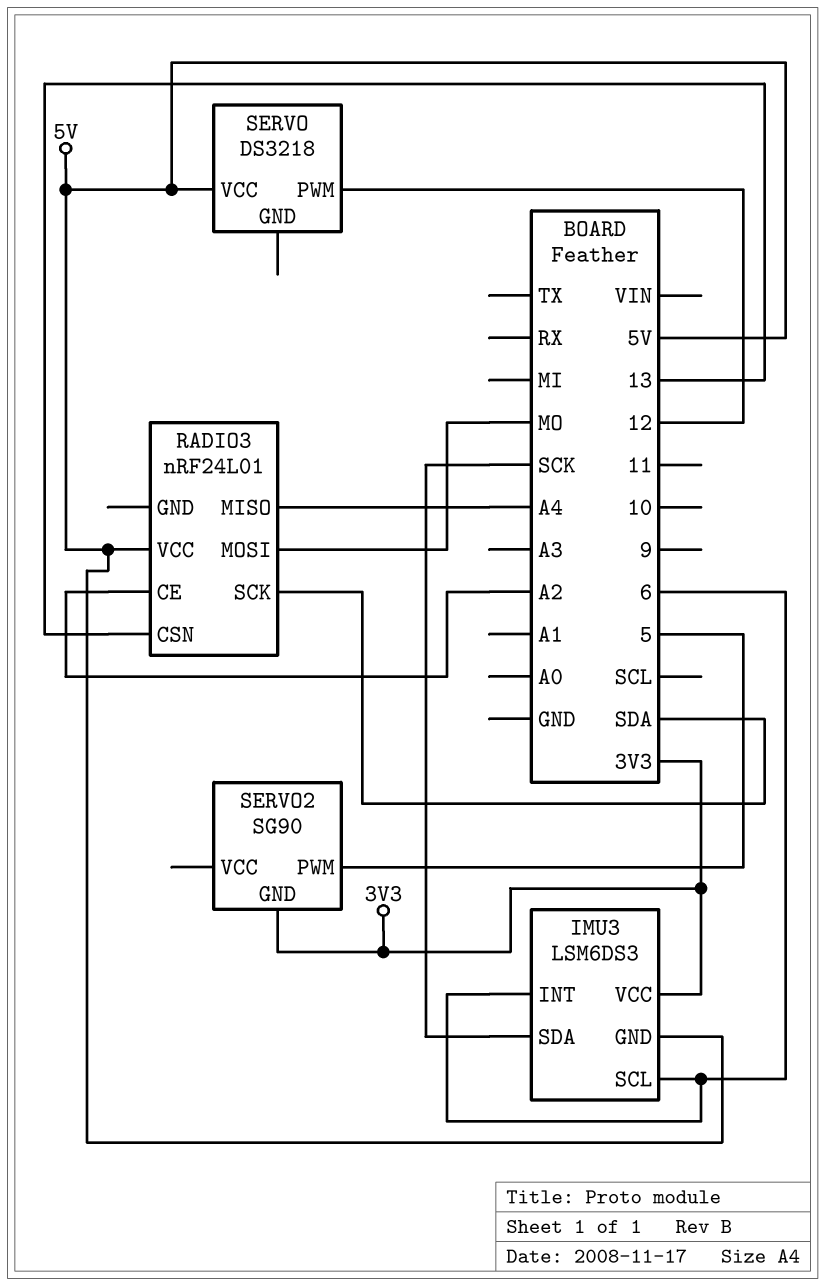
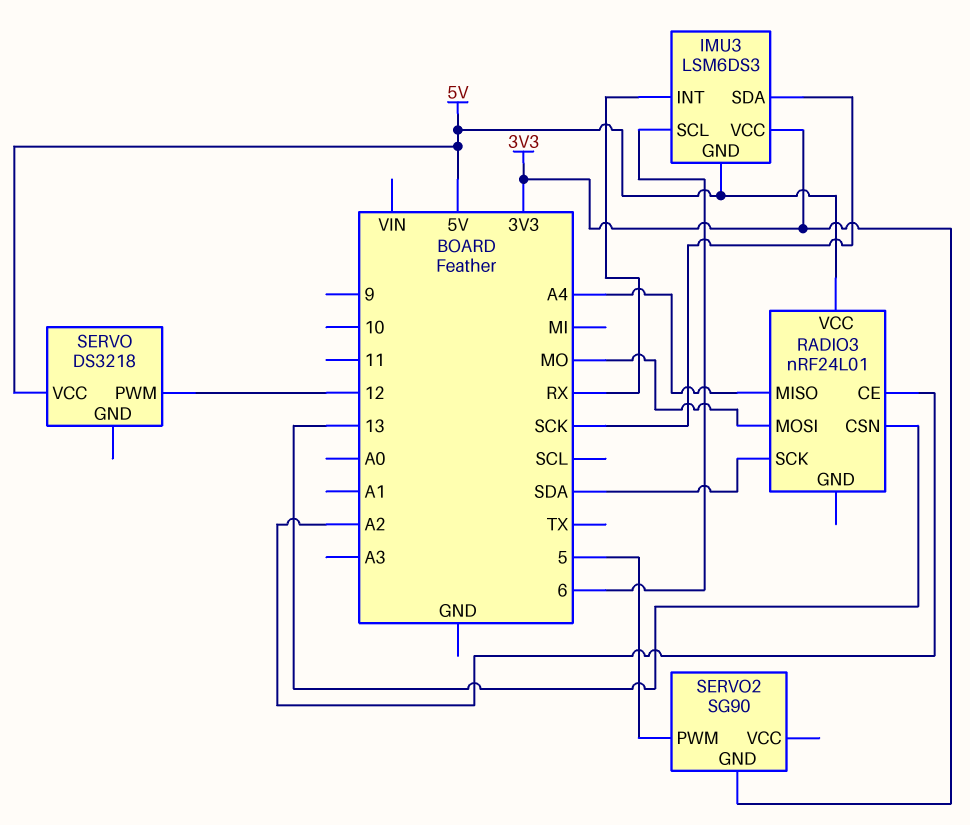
IMU3 pin INT: 6 -> RX

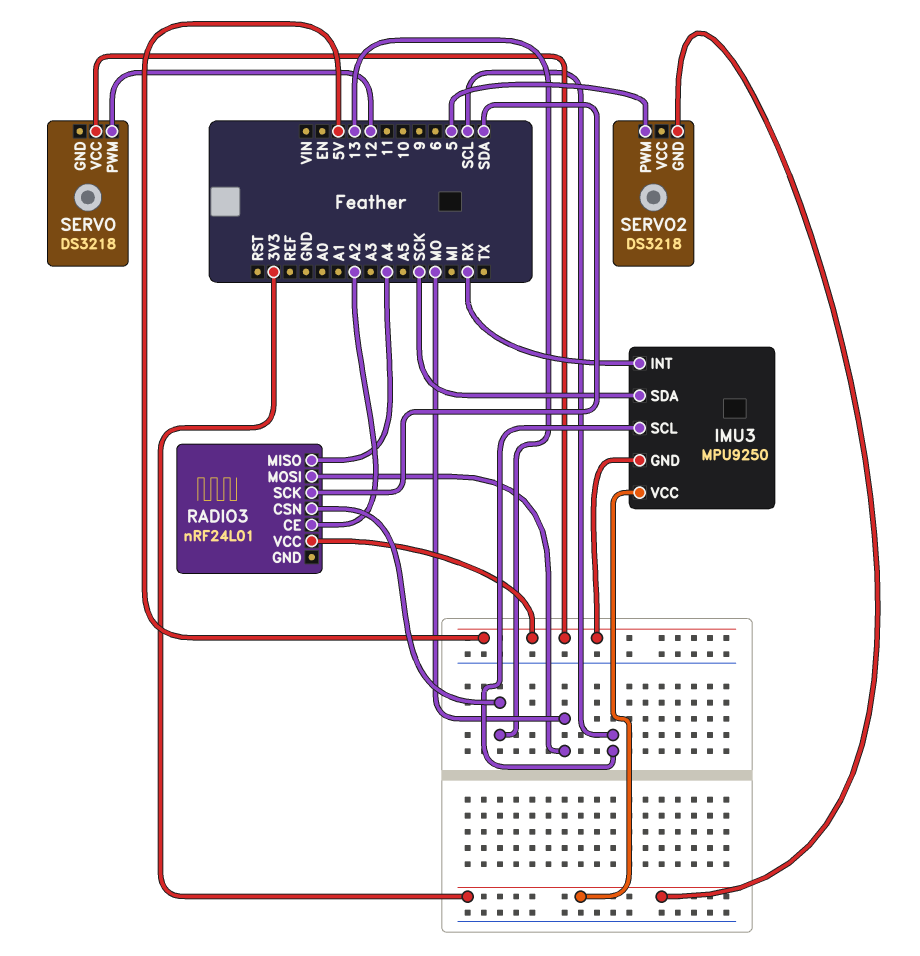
IMU3: LSM6DS3 -> MPU9250
IMU3 pin SCL: 6 -> SCL
SERVO2: SG90 -> DS3218

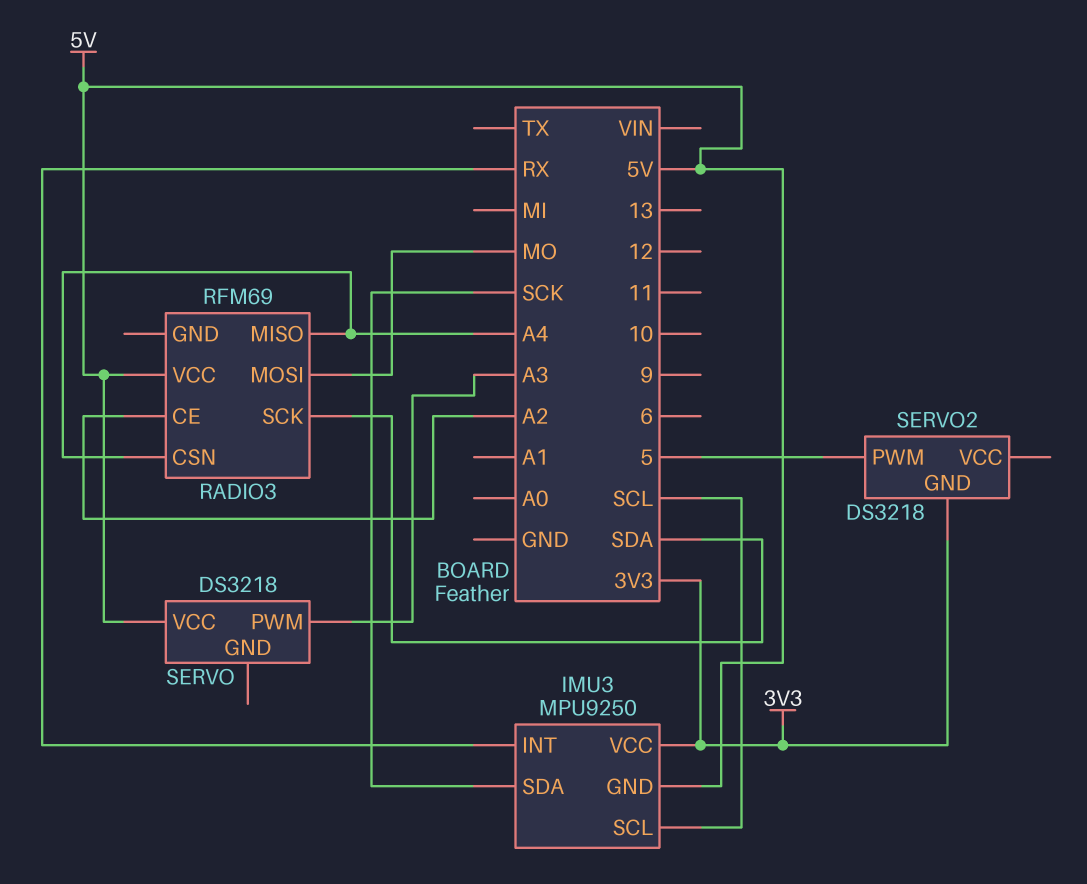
RADIO3: nRF24L01 -> RFM69
RADIO3 pin CSN: 13 -> A4
SERVO pin PWM: 12 -> A3

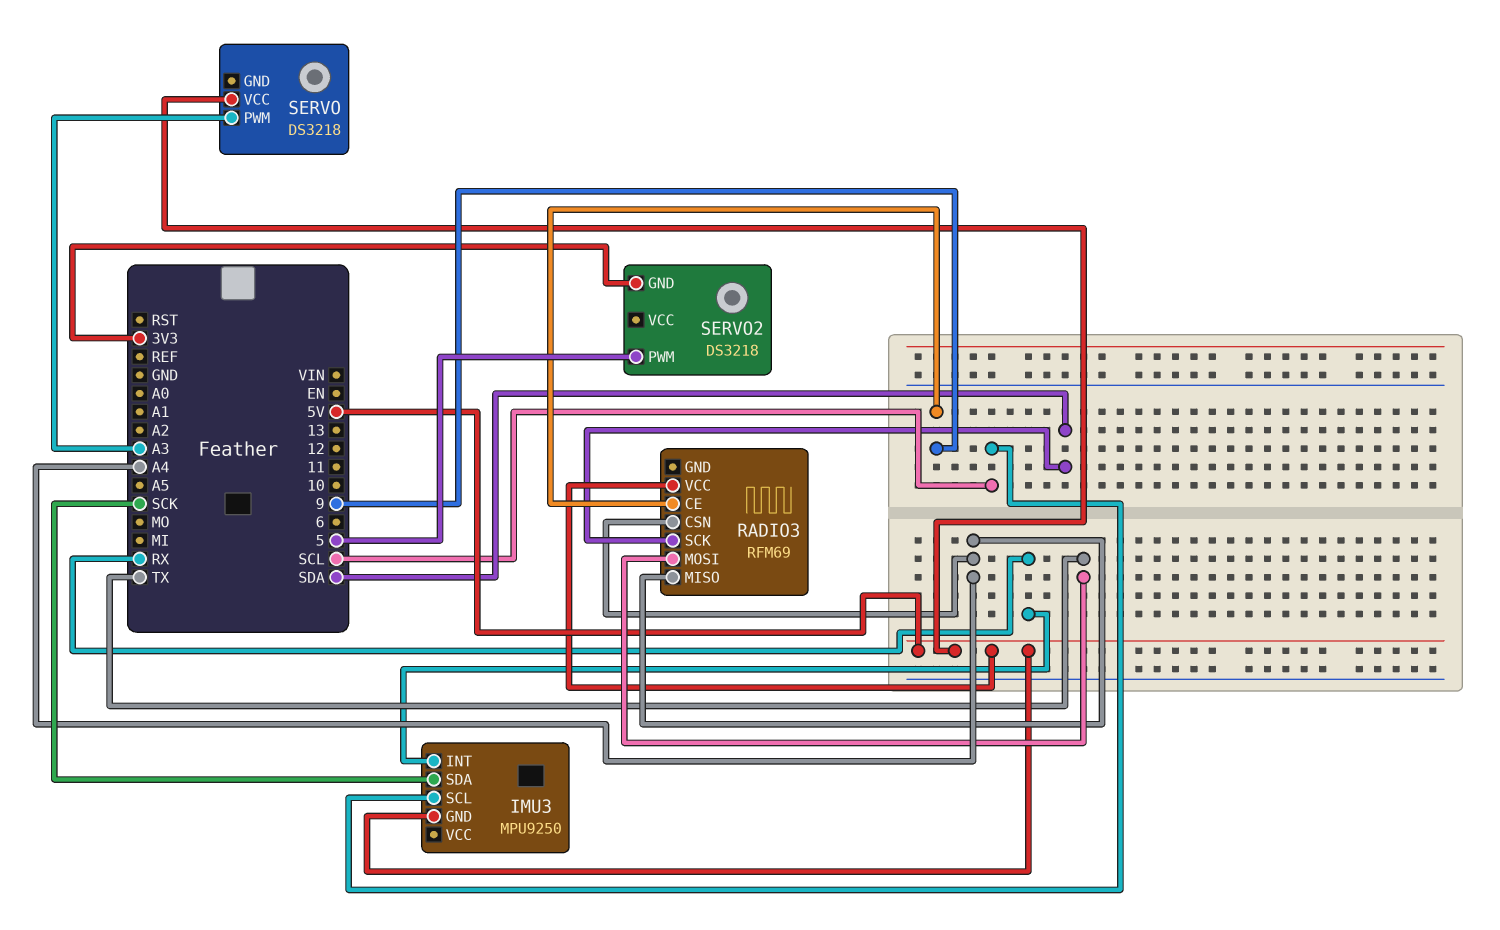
IMU3 pin VCC: 3V3 -> none
RADIO3 pin CE: A2 -> 9
RADIO3 pin MOSI: MO -> TX

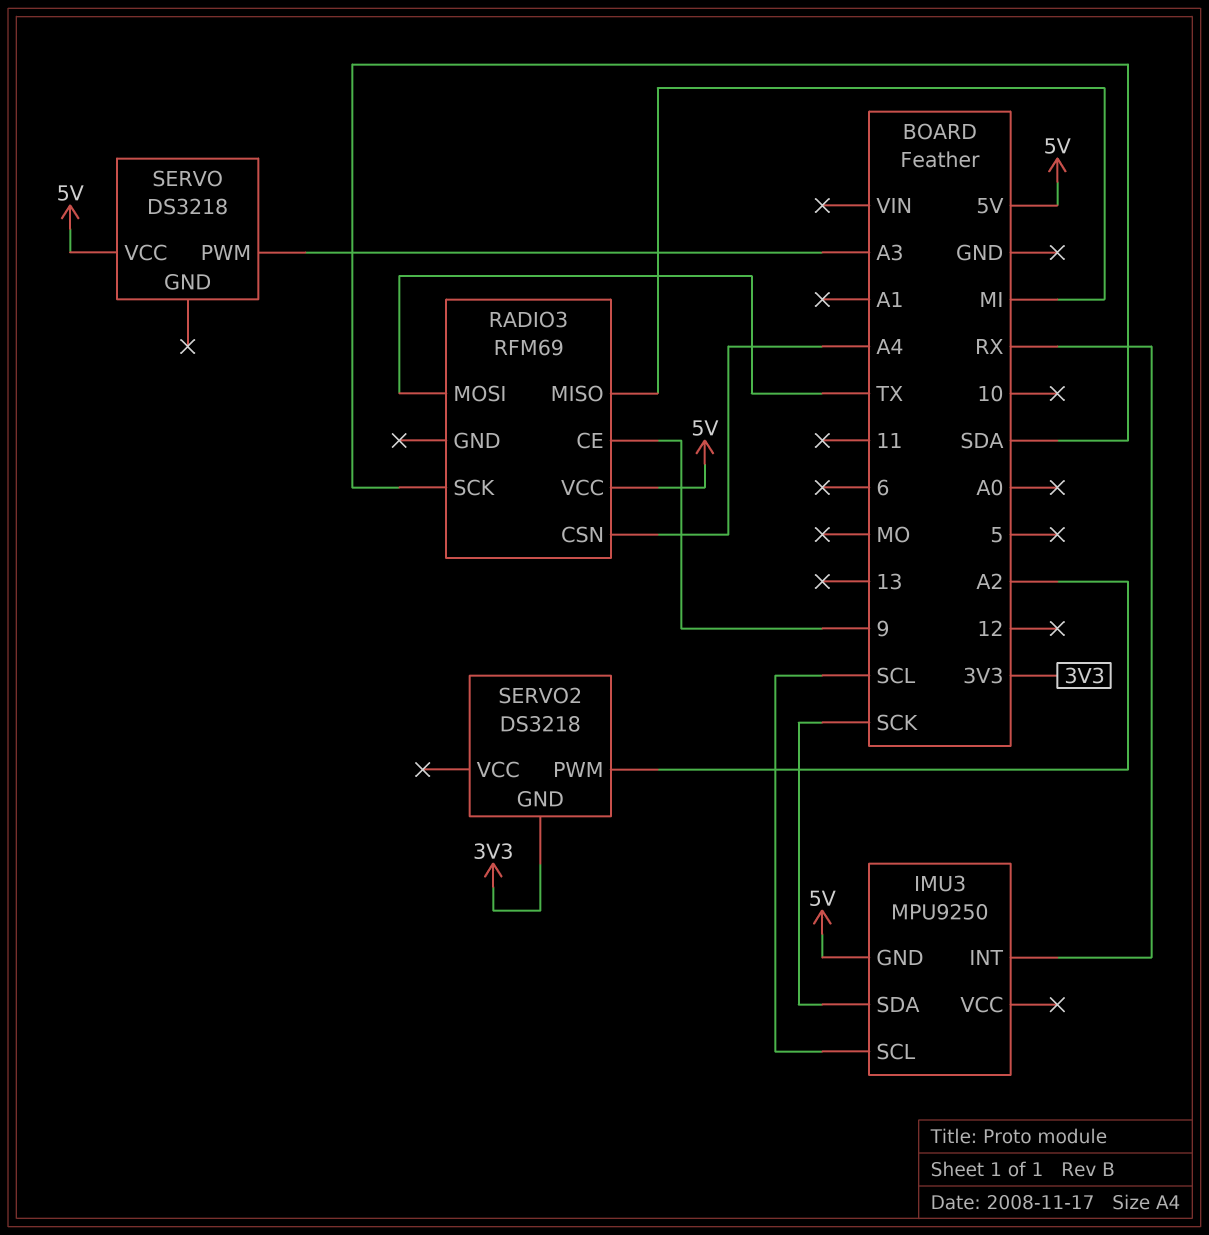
RADIO3 pin MISO: A4 -> MI
SERVO2 pin PWM: 5 -> A2

